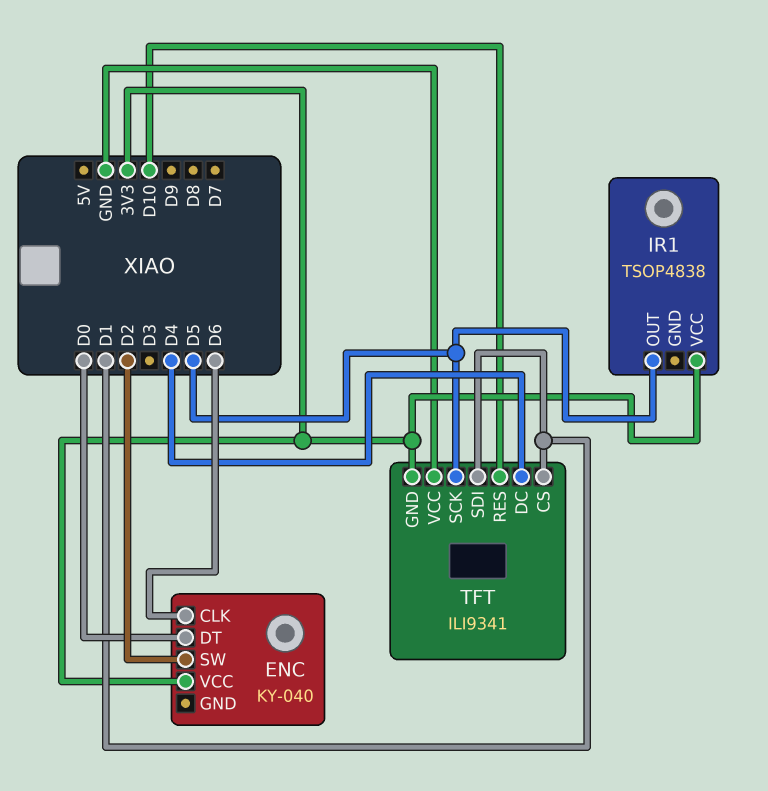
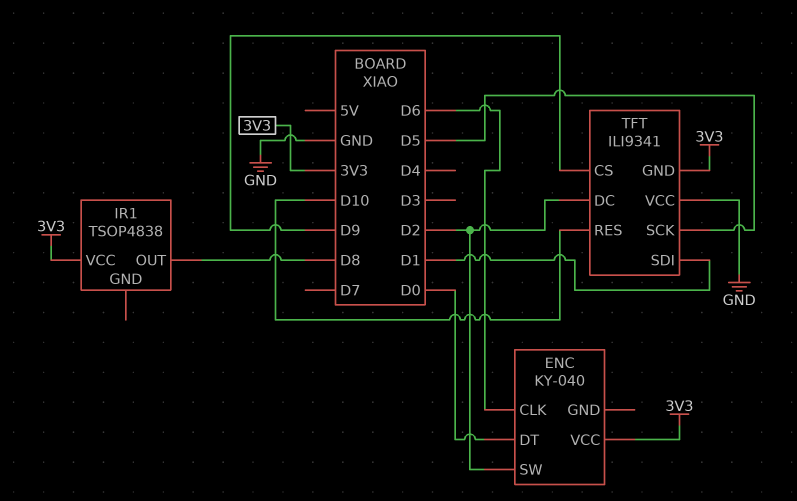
IR1 pin OUT: D5 -> D8
TFT pin CS: D1 -> D9
TFT pin DC: D4 -> D2

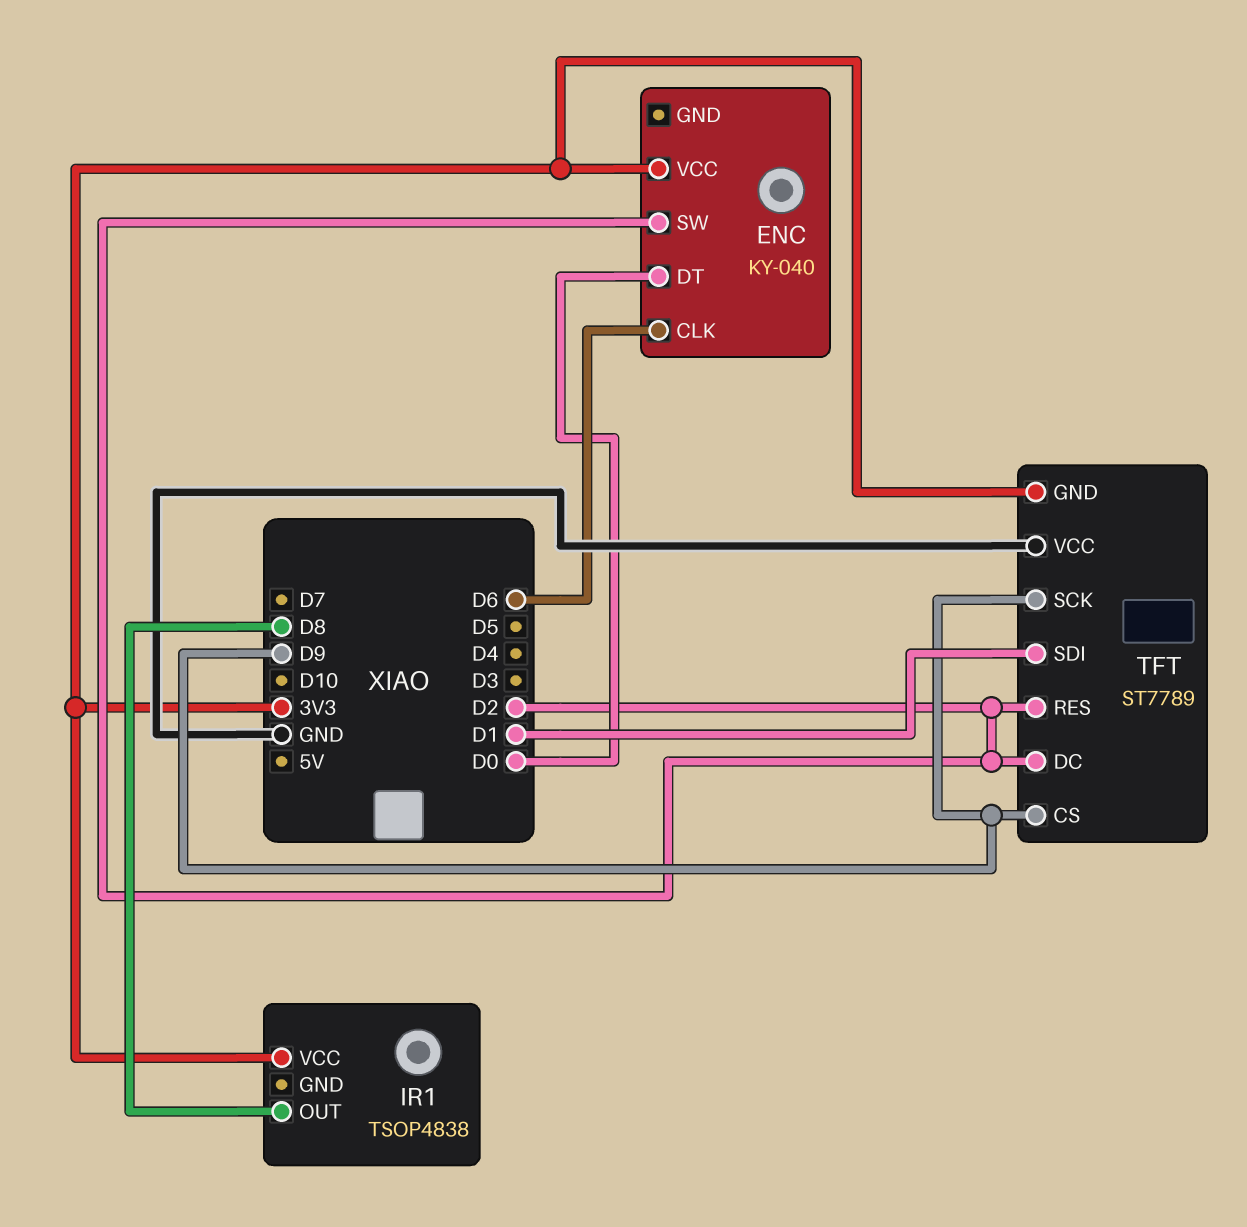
TFT: ILI9341 -> ST7789
TFT pin RES: D10 -> D2
TFT pin SCK: D5 -> D9

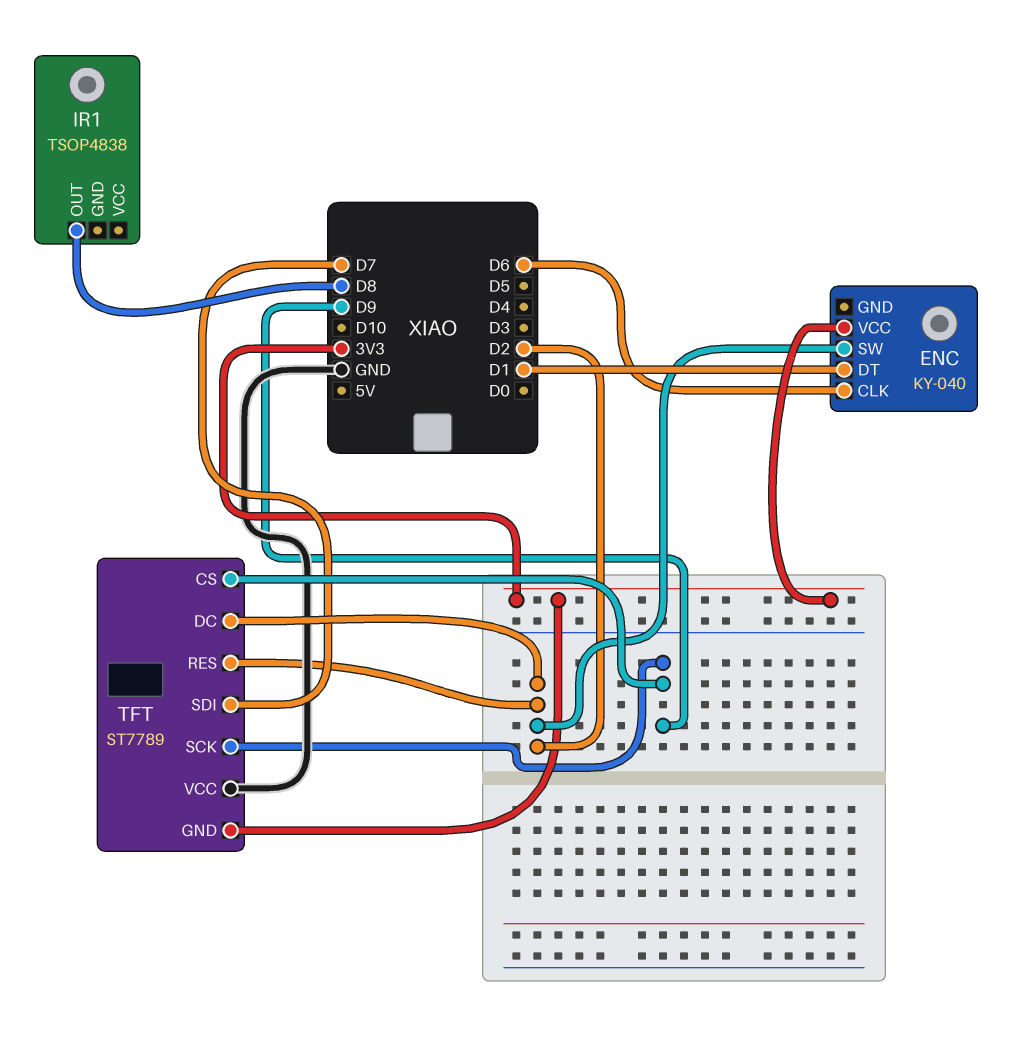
ENC pin DT: D0 -> D1
IR1 pin VCC: 3V3 -> none
TFT pin SDI: D1 -> D7

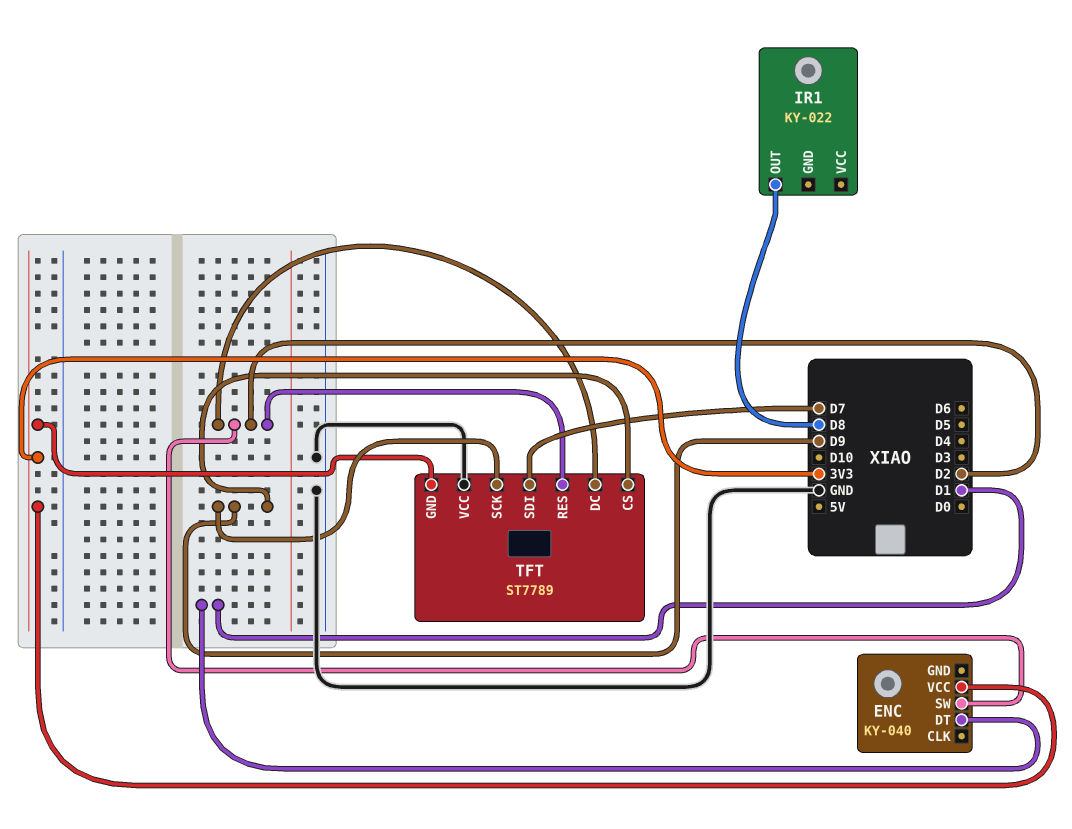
ENC pin CLK: D6 -> none
IR1: TSOP4838 -> KY-022

